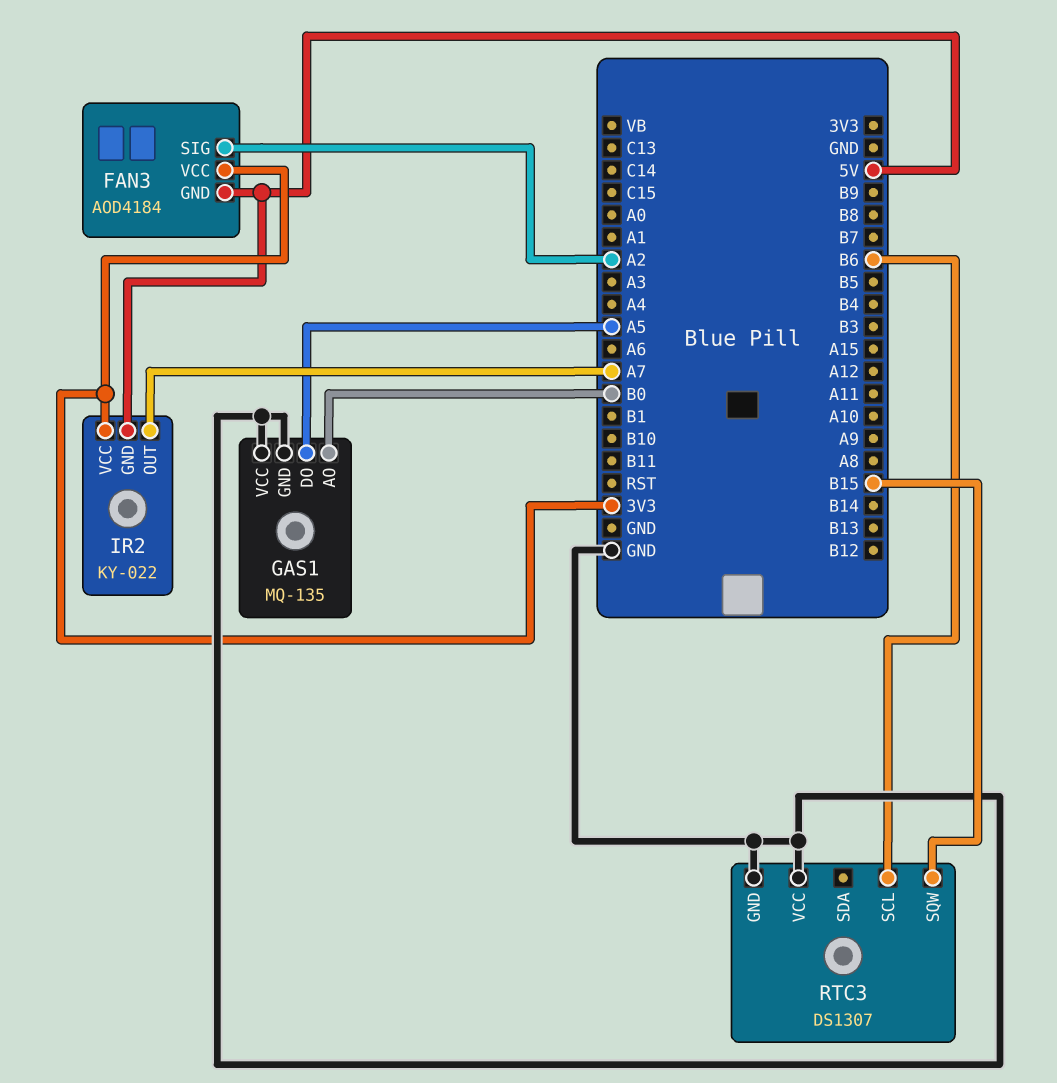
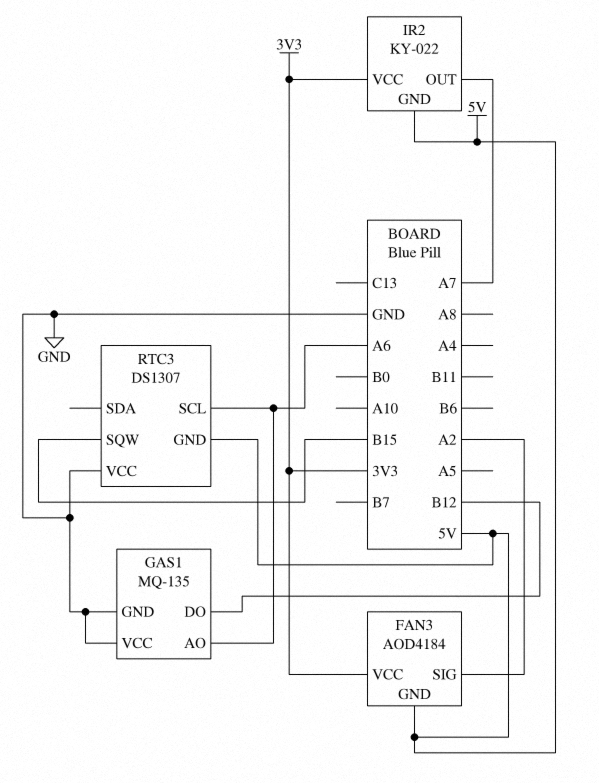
GAS1 pin AO: B0 -> A6
GAS1 pin DO: A5 -> B12
RTC3 pin GND: GND -> 5V
RTC3 pin SCL: B6 -> A6

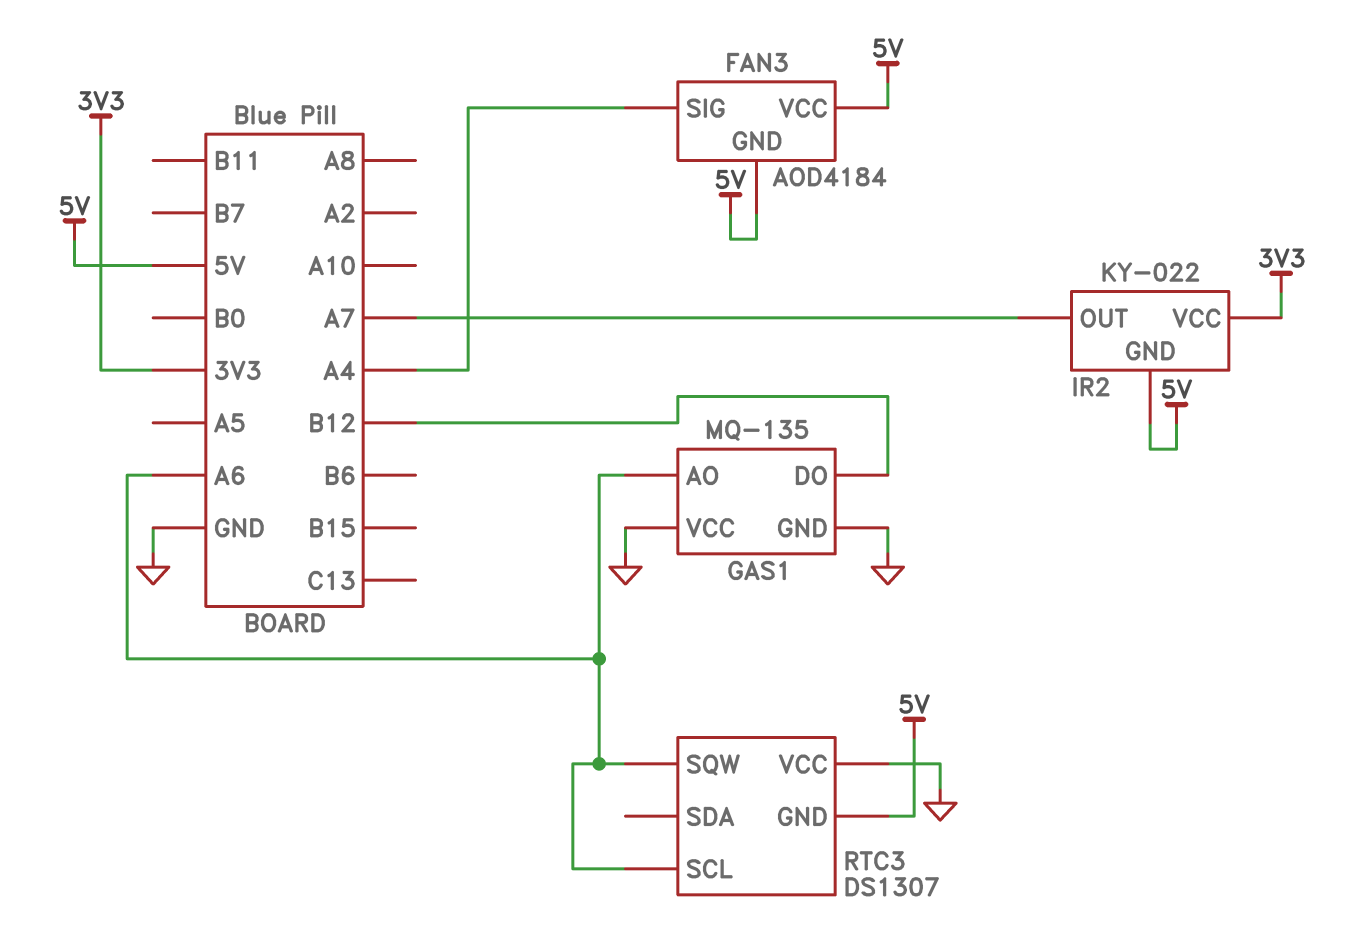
FAN3 pin SIG: A2 -> A4
FAN3 pin VCC: 3V3 -> 5V
RTC3 pin SQW: B15 -> A6

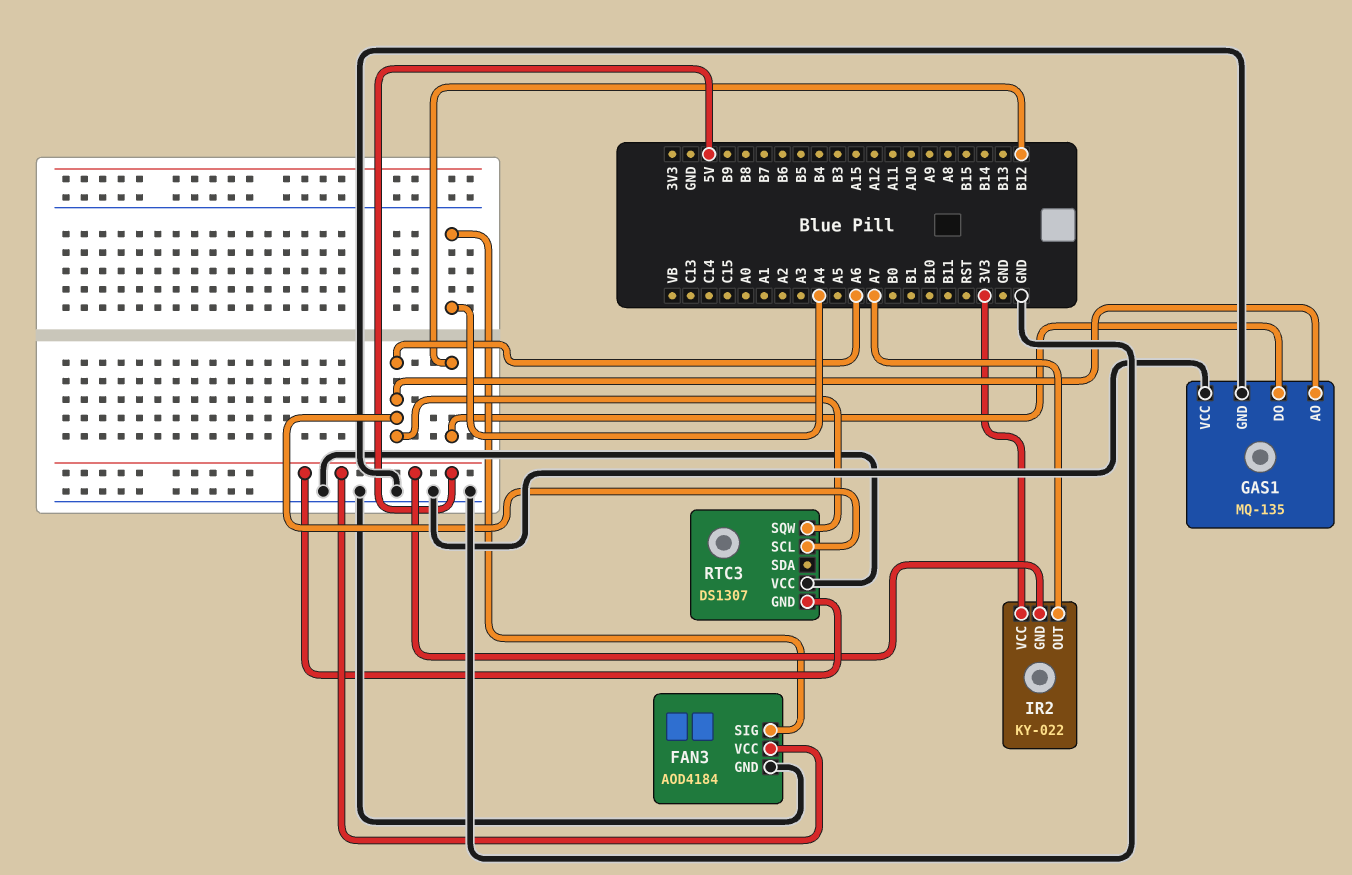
FAN3 pin GND: 5V -> GND

